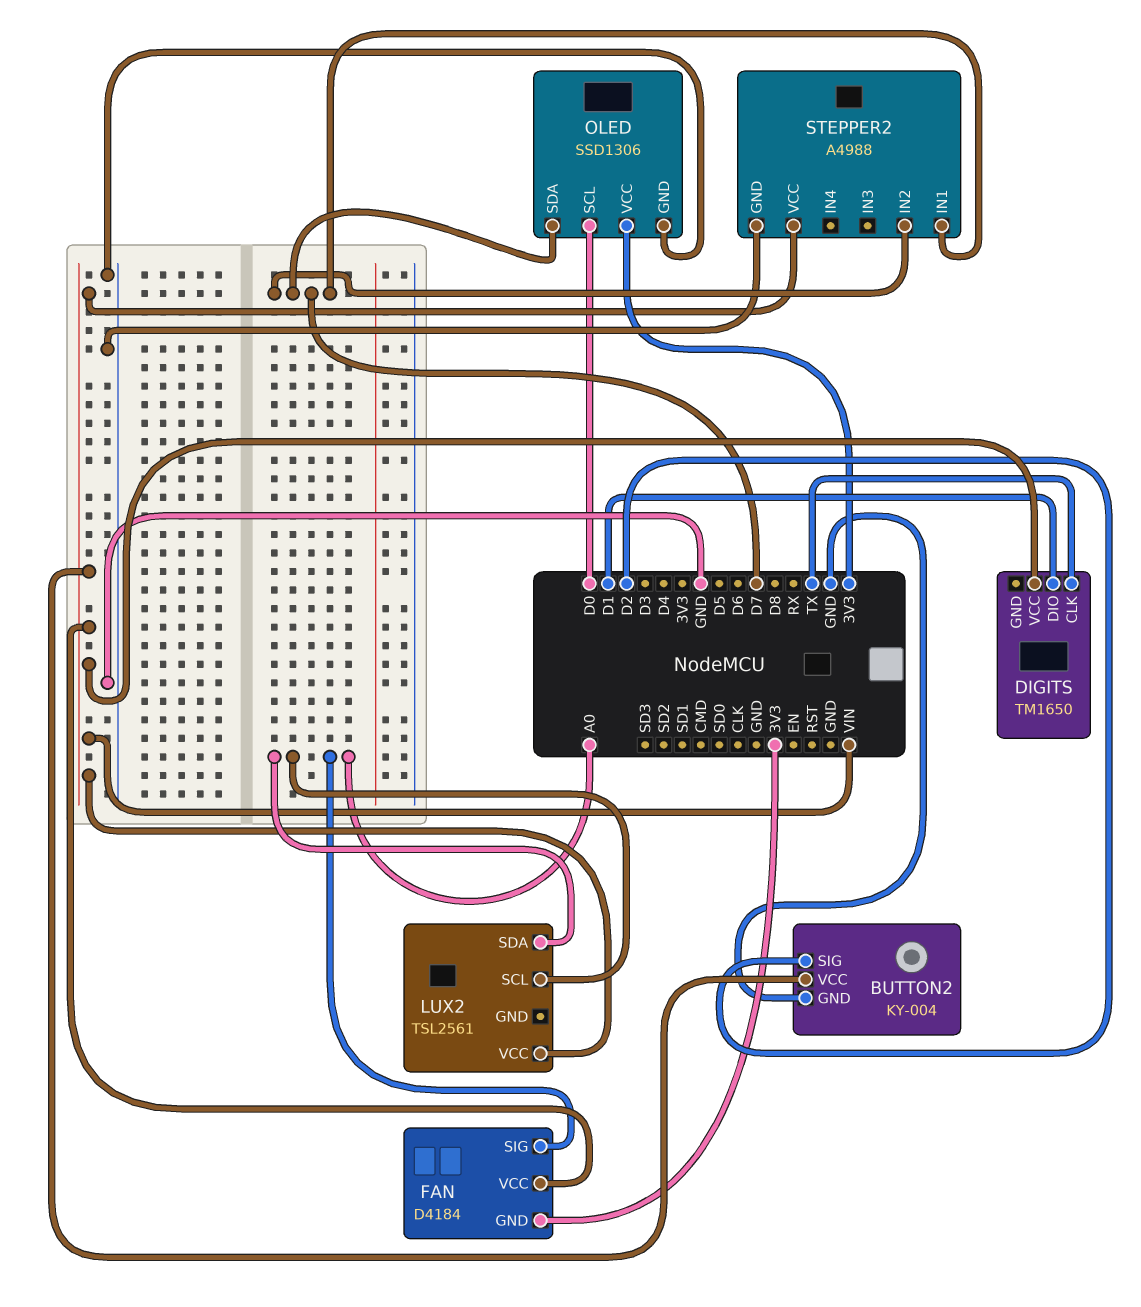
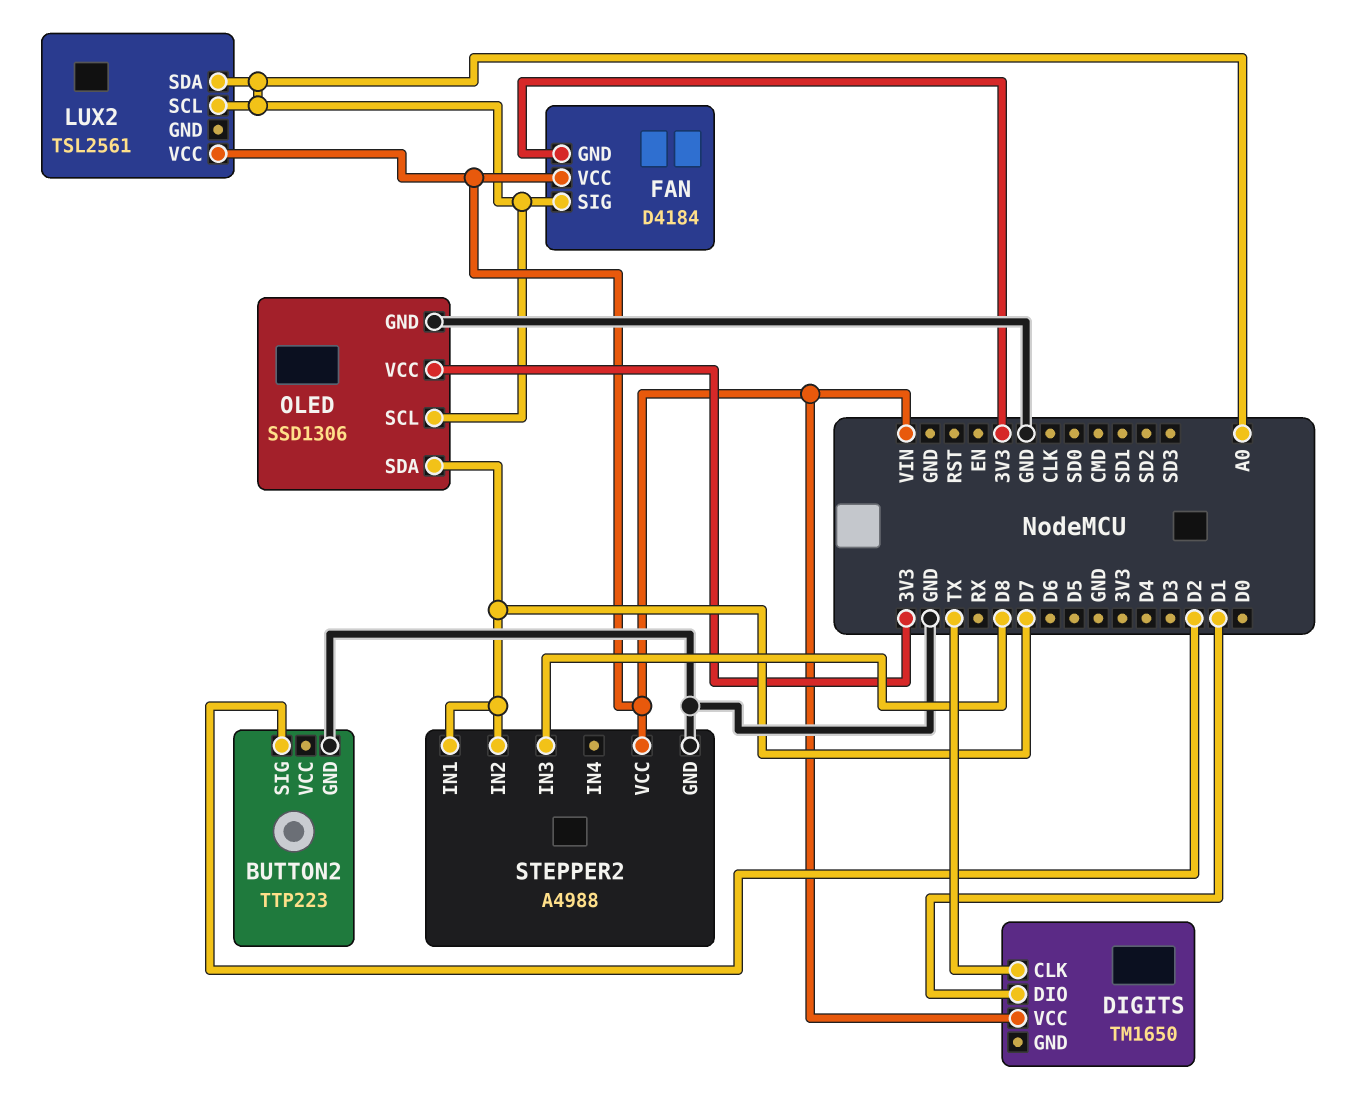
BUTTON2: KY-004 -> TTP223
BUTTON2 pin VCC: VIN -> none
OLED pin SCL: D0 -> A0
STEPPER2 pin IN3: none -> D8

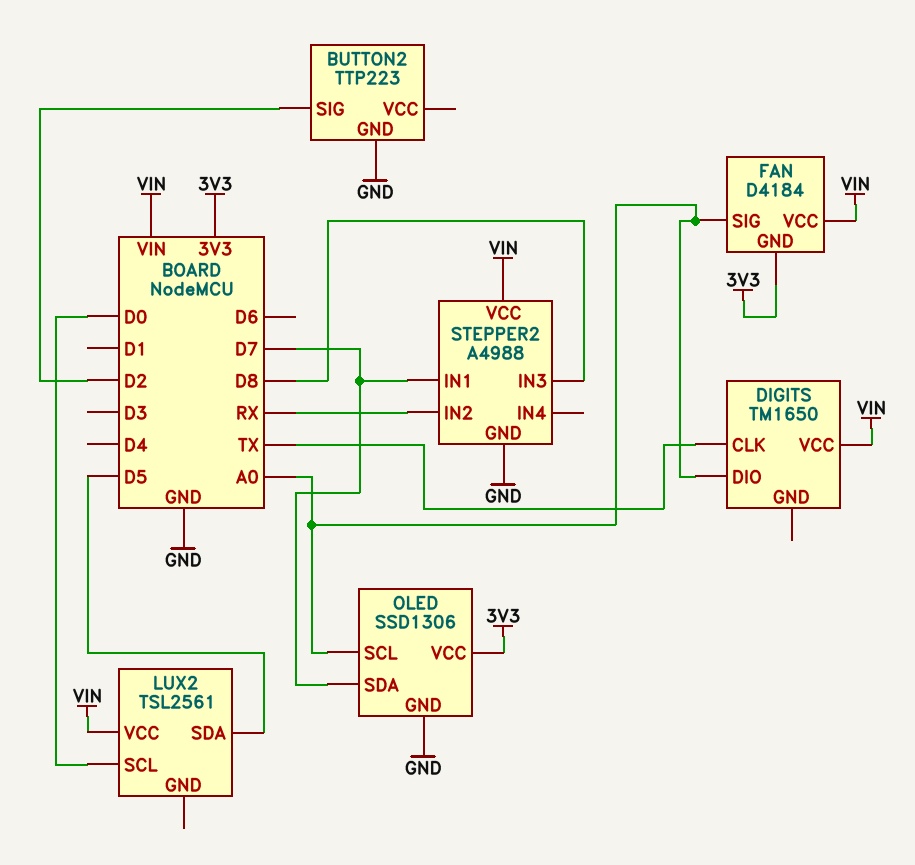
DIGITS pin DIO: D1 -> A0
LUX2 pin SCL: A0 -> D0
LUX2 pin SDA: A0 -> D5
STEPPER2 pin IN2: D7 -> RX

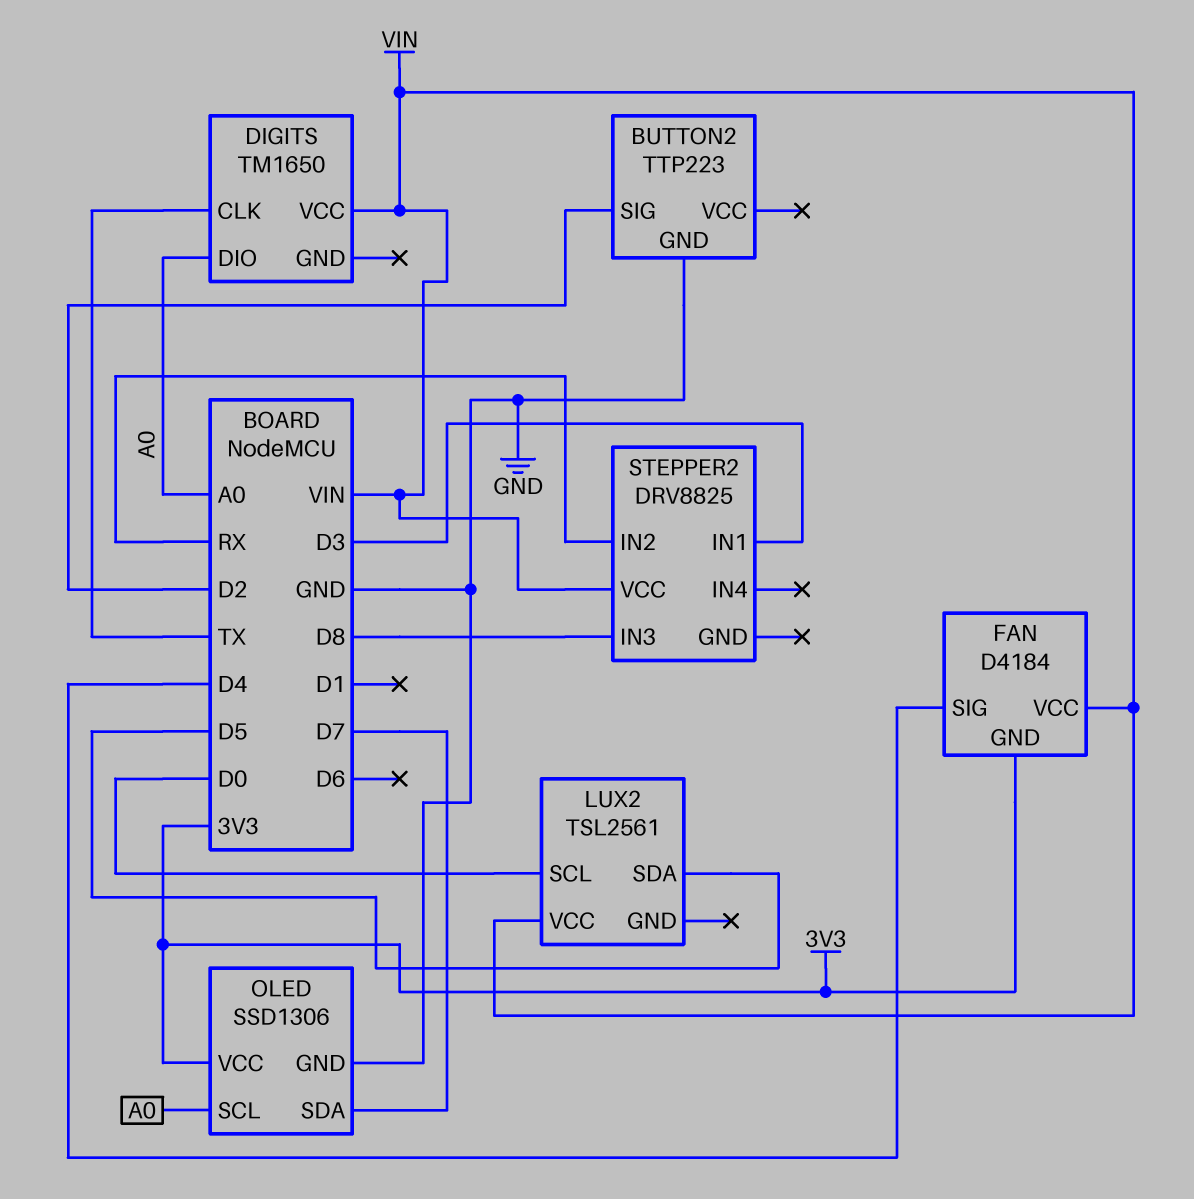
FAN pin SIG: A0 -> D4
STEPPER2: A4988 -> DRV8825
STEPPER2 pin GND: GND -> none
STEPPER2 pin IN1: D7 -> D3

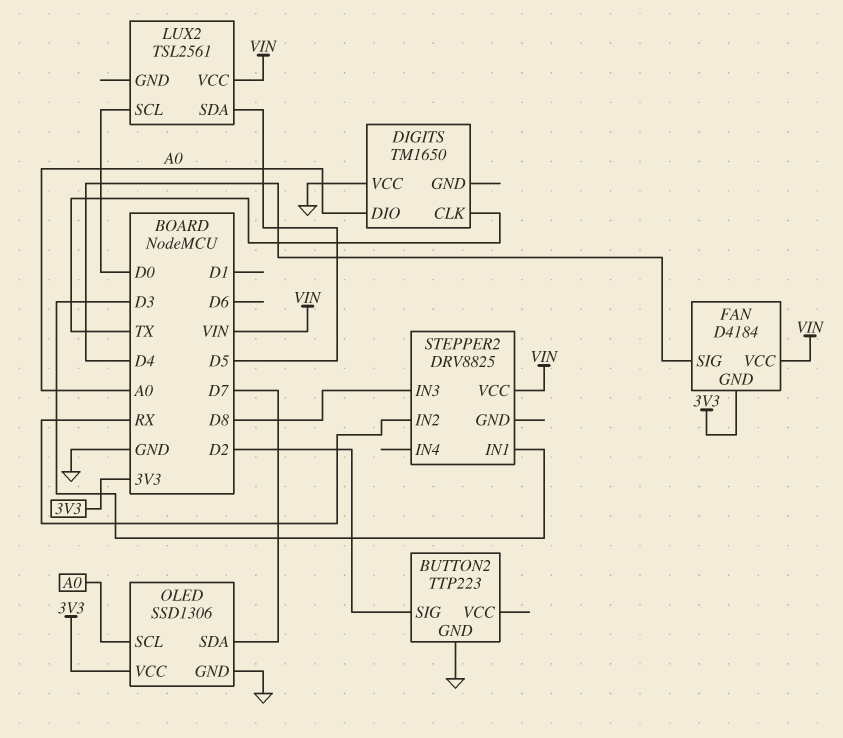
DIGITS pin VCC: VIN -> GND

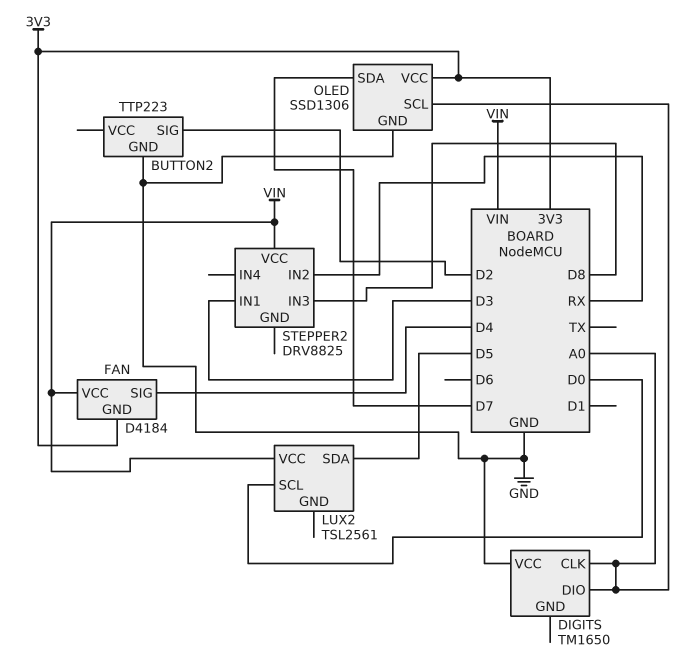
DIGITS pin CLK: TX -> A0

